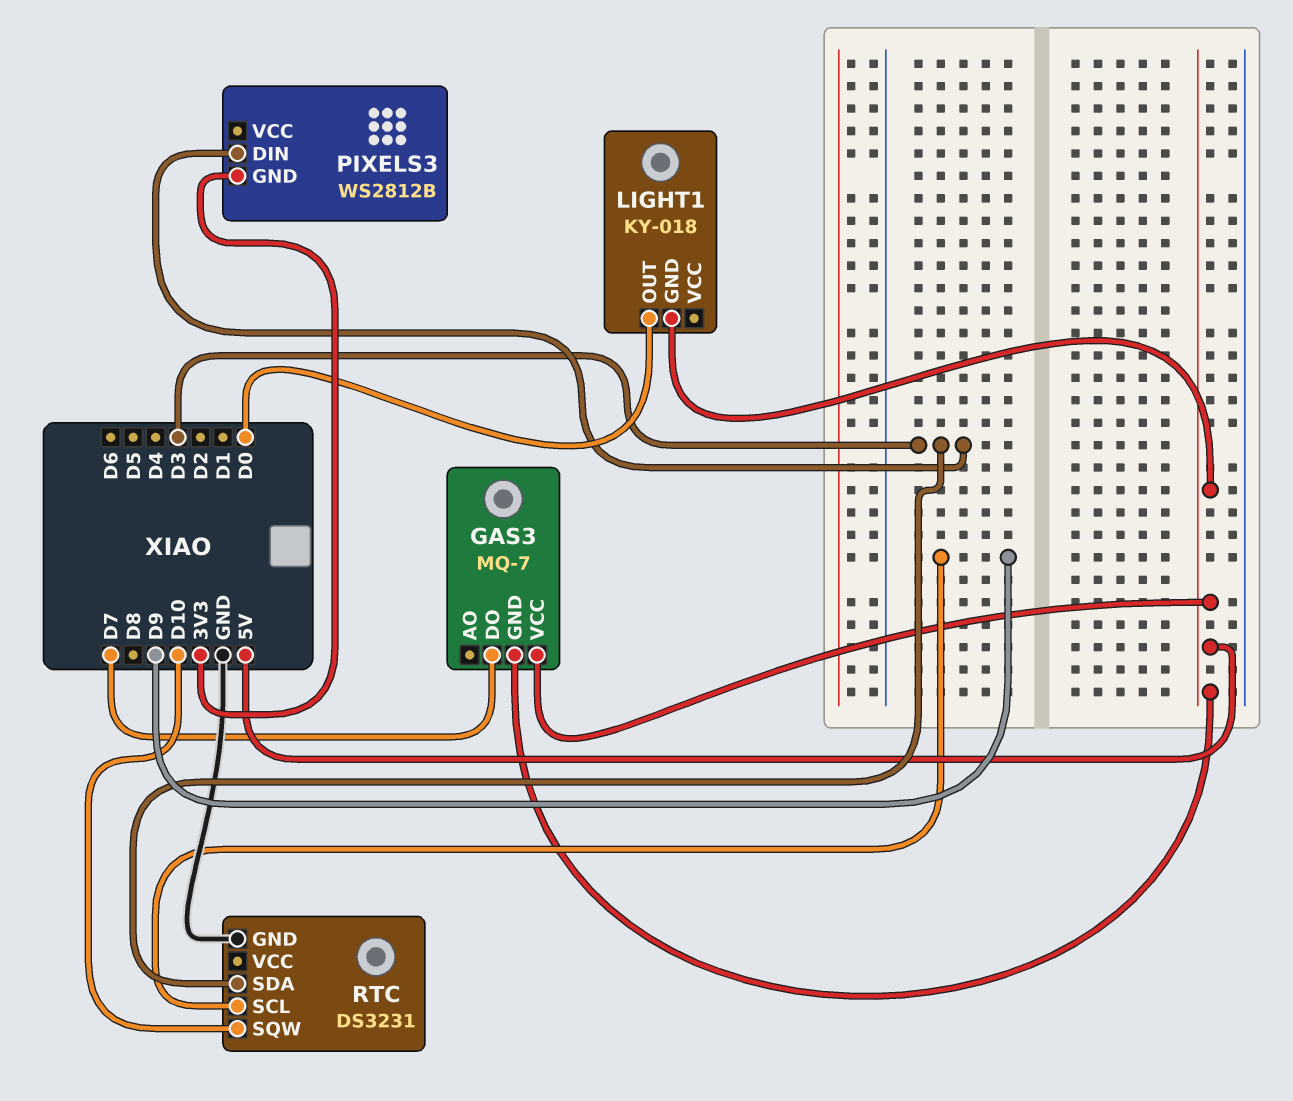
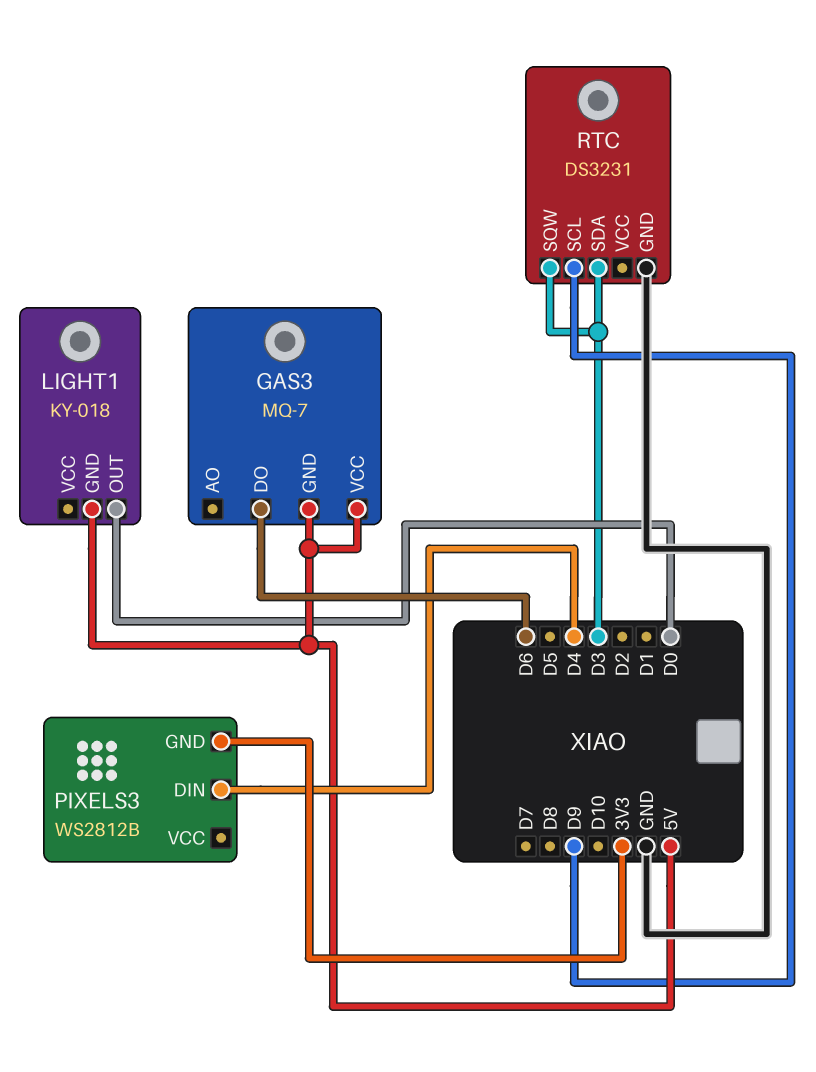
GAS3 pin DO: D7 -> D6
PIXELS3 pin DIN: D3 -> D4
RTC pin SQW: D10 -> D3

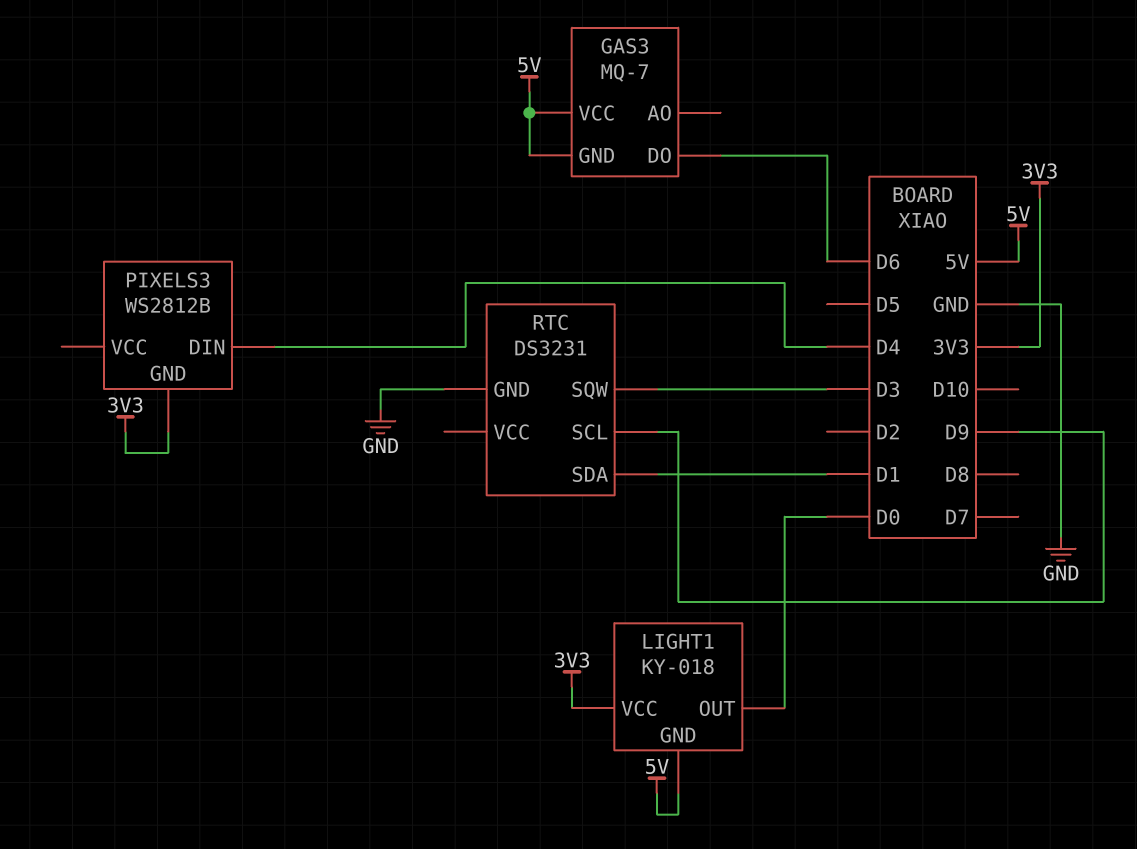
LIGHT1 pin VCC: none -> 3V3
RTC pin SDA: D3 -> D1

